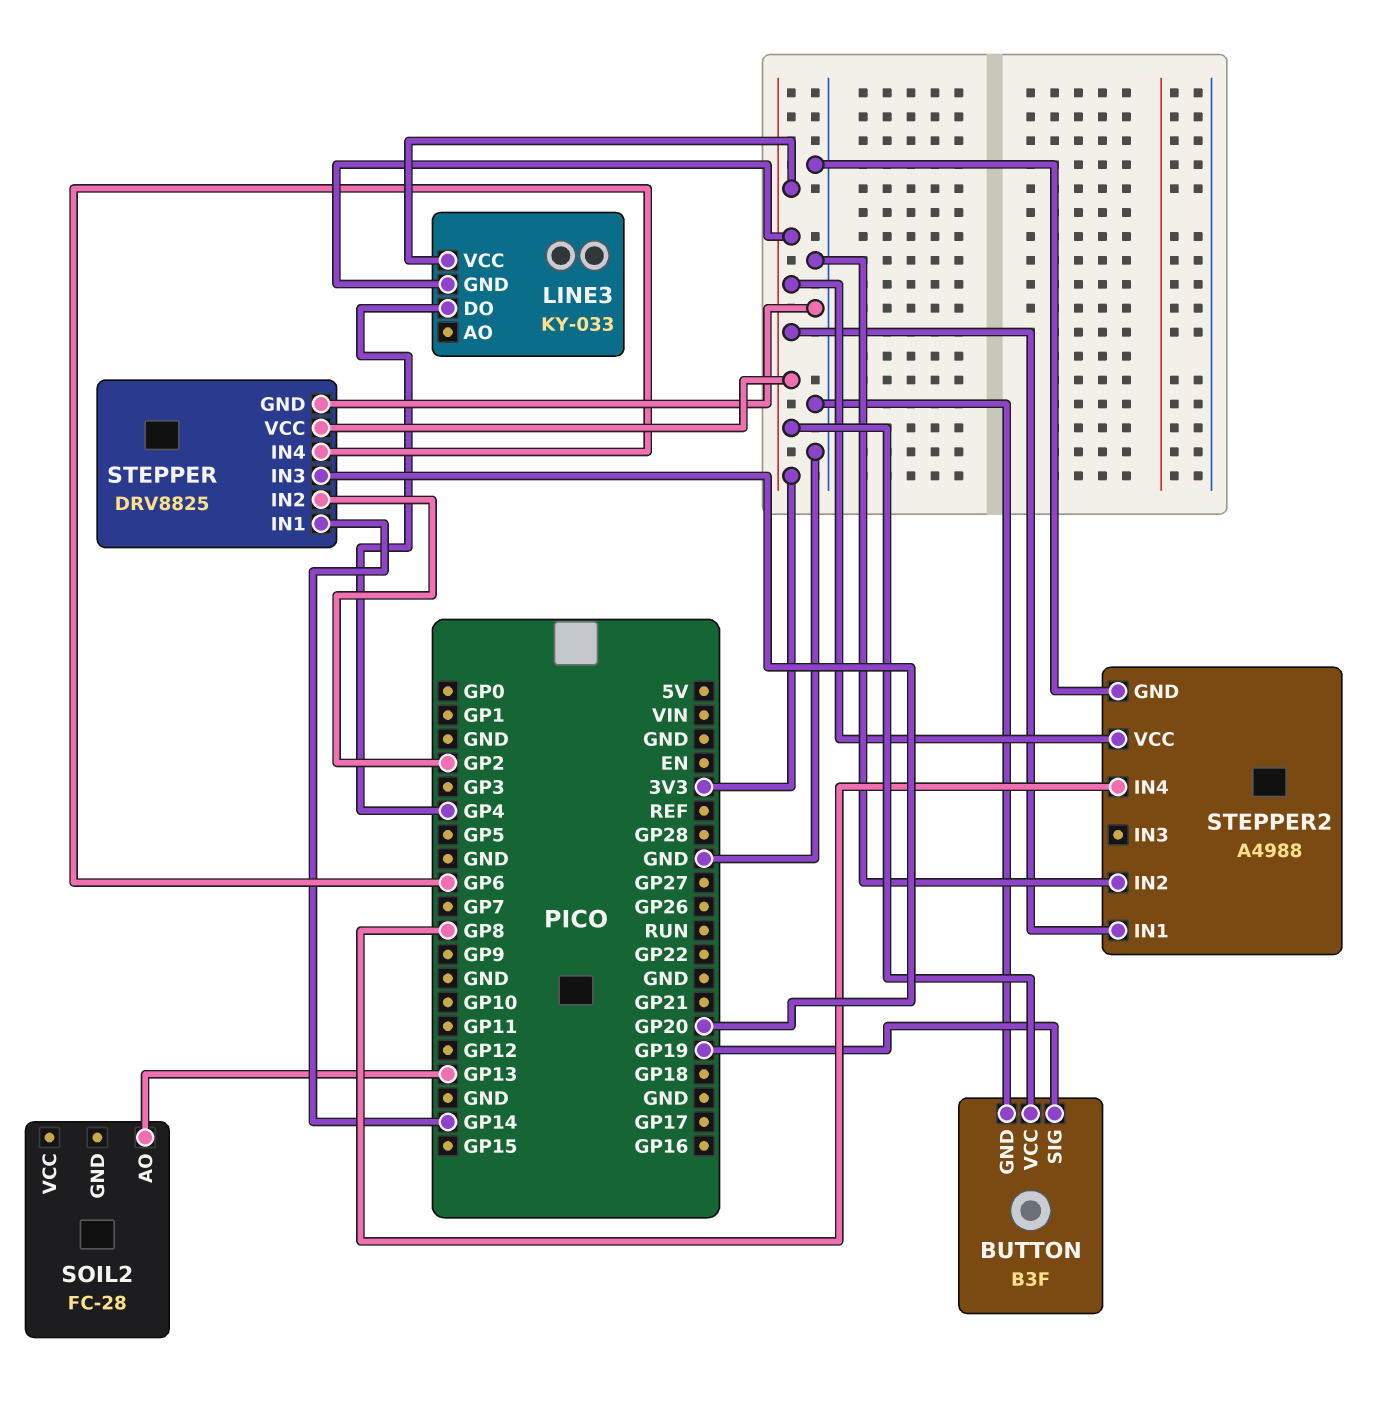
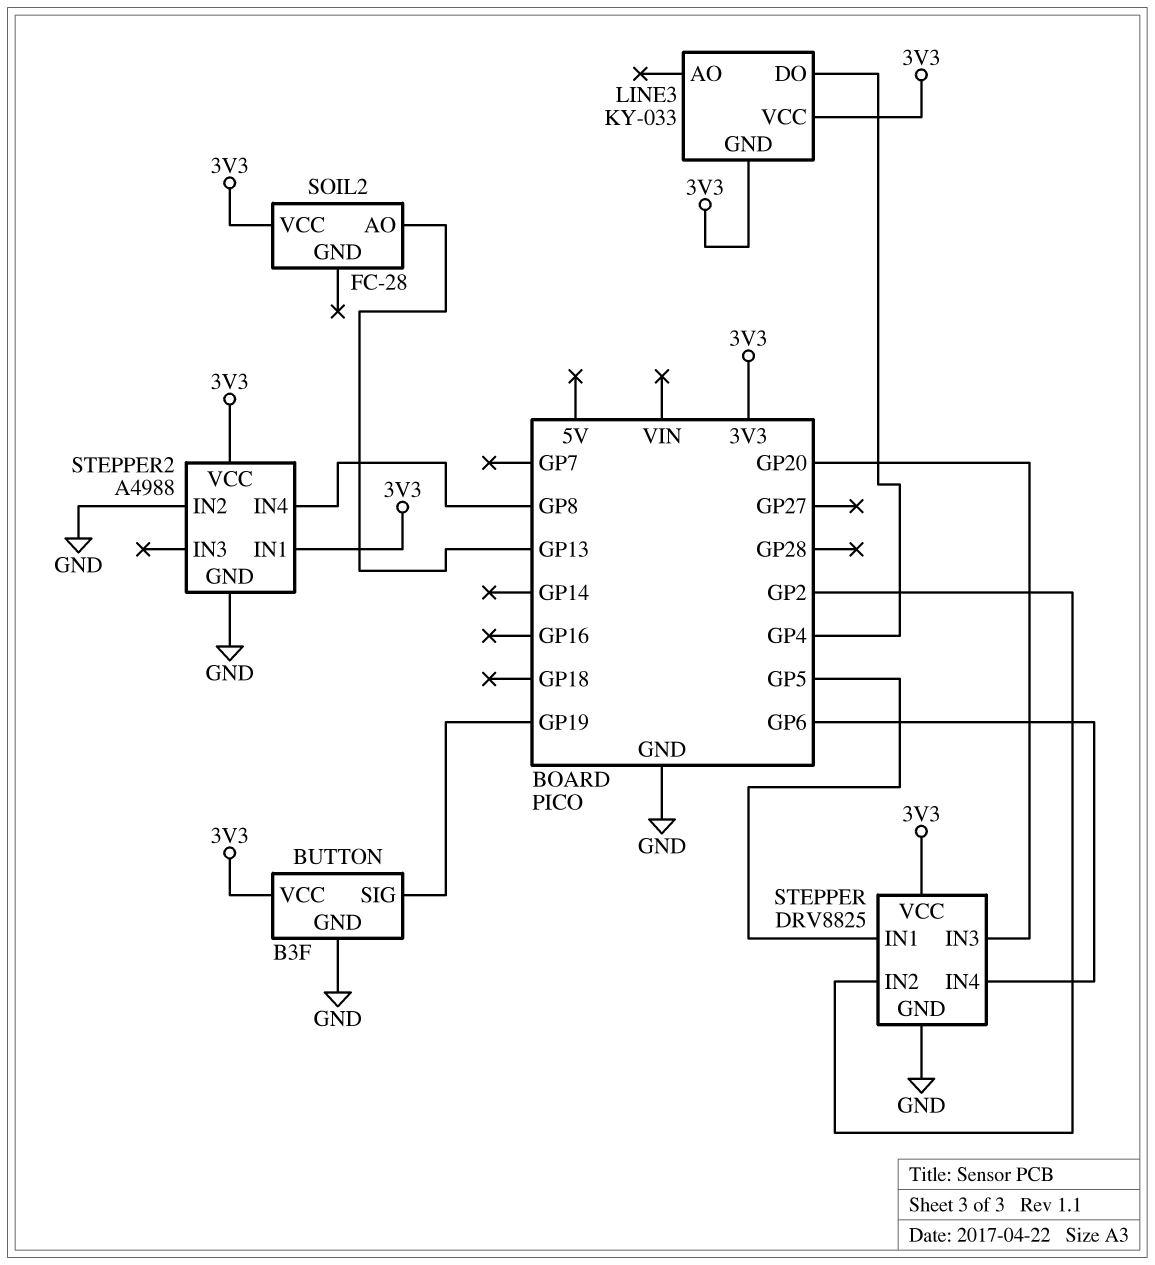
SOIL2 pin VCC: none -> 3V3
STEPPER pin IN1: GP14 -> GP5

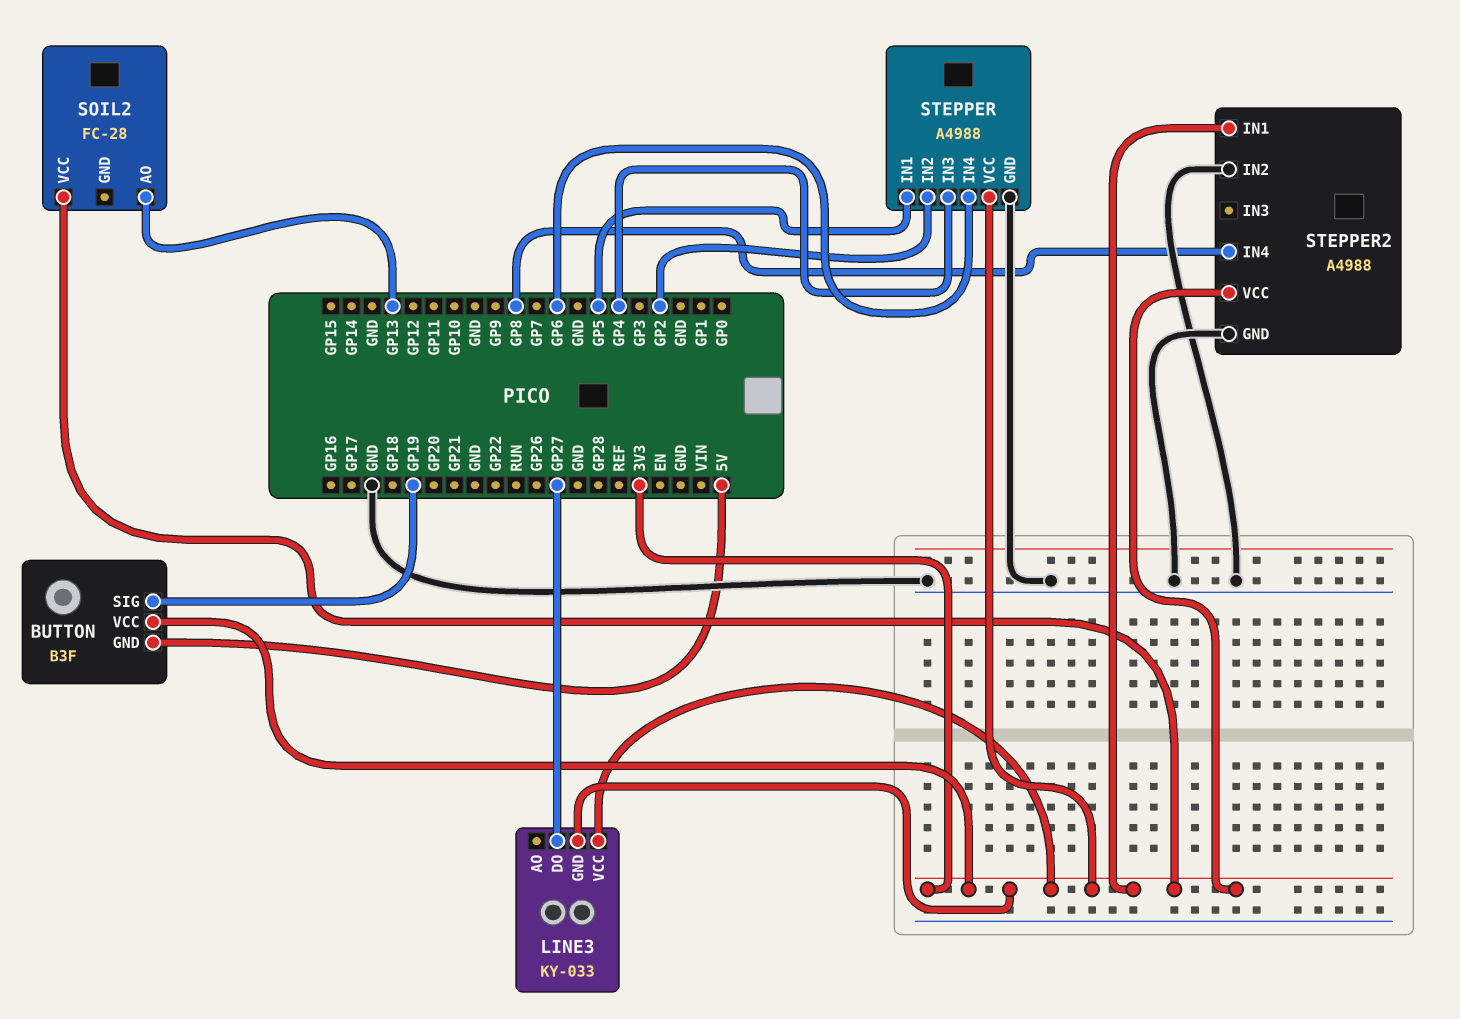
BUTTON pin GND: GND -> 5V
LINE3 pin DO: GP4 -> GP27
STEPPER: DRV8825 -> A4988
STEPPER pin IN3: GP20 -> GP4

